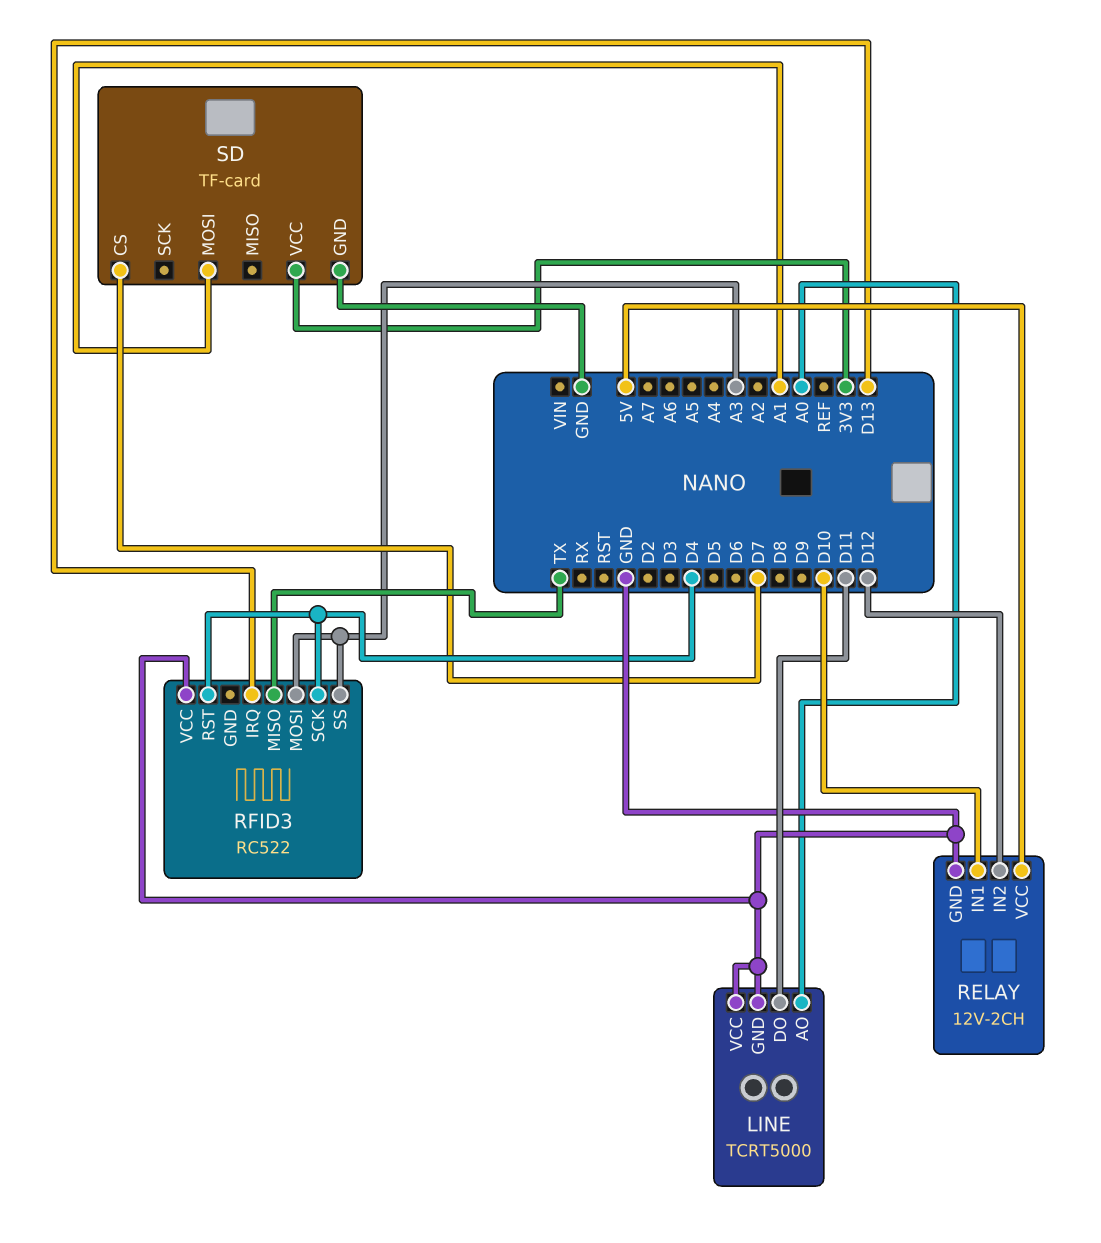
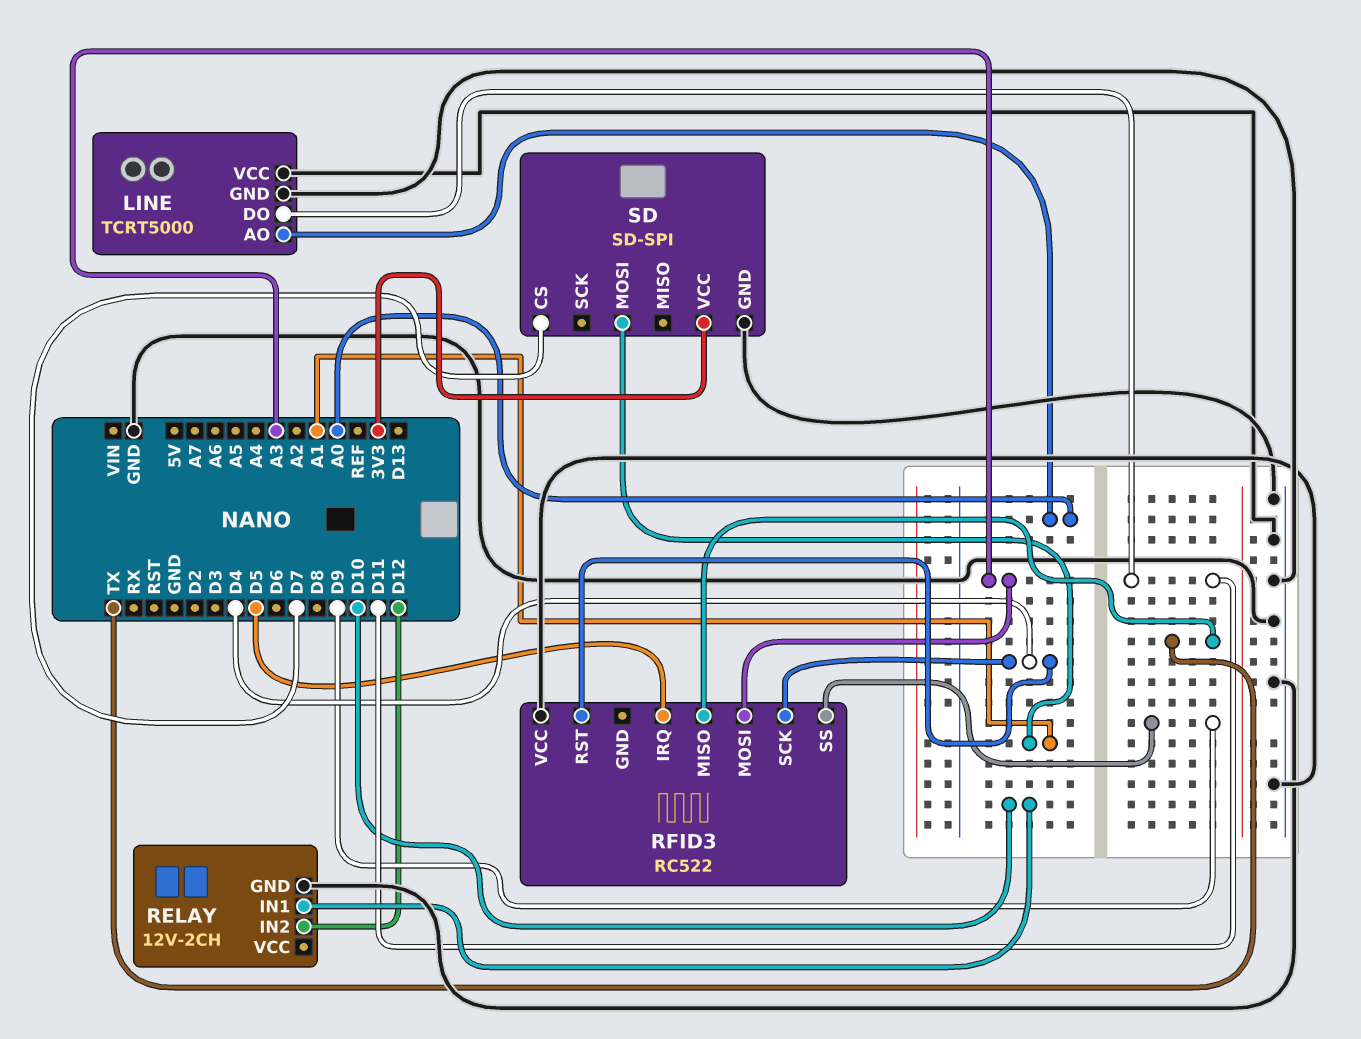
RELAY pin VCC: 5V -> none
RFID3 pin IRQ: D13 -> D5
RFID3 pin SS: A3 -> D9
SD: TF-card -> SD-SPI

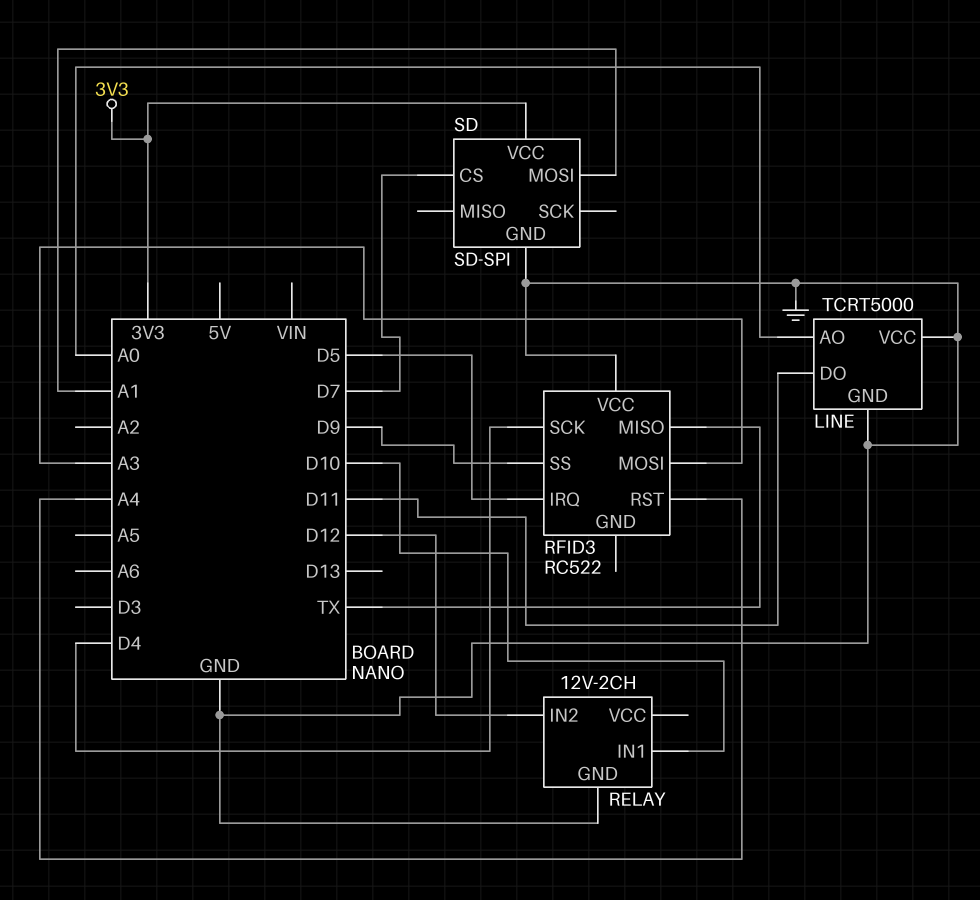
RFID3 pin RST: D4 -> A4

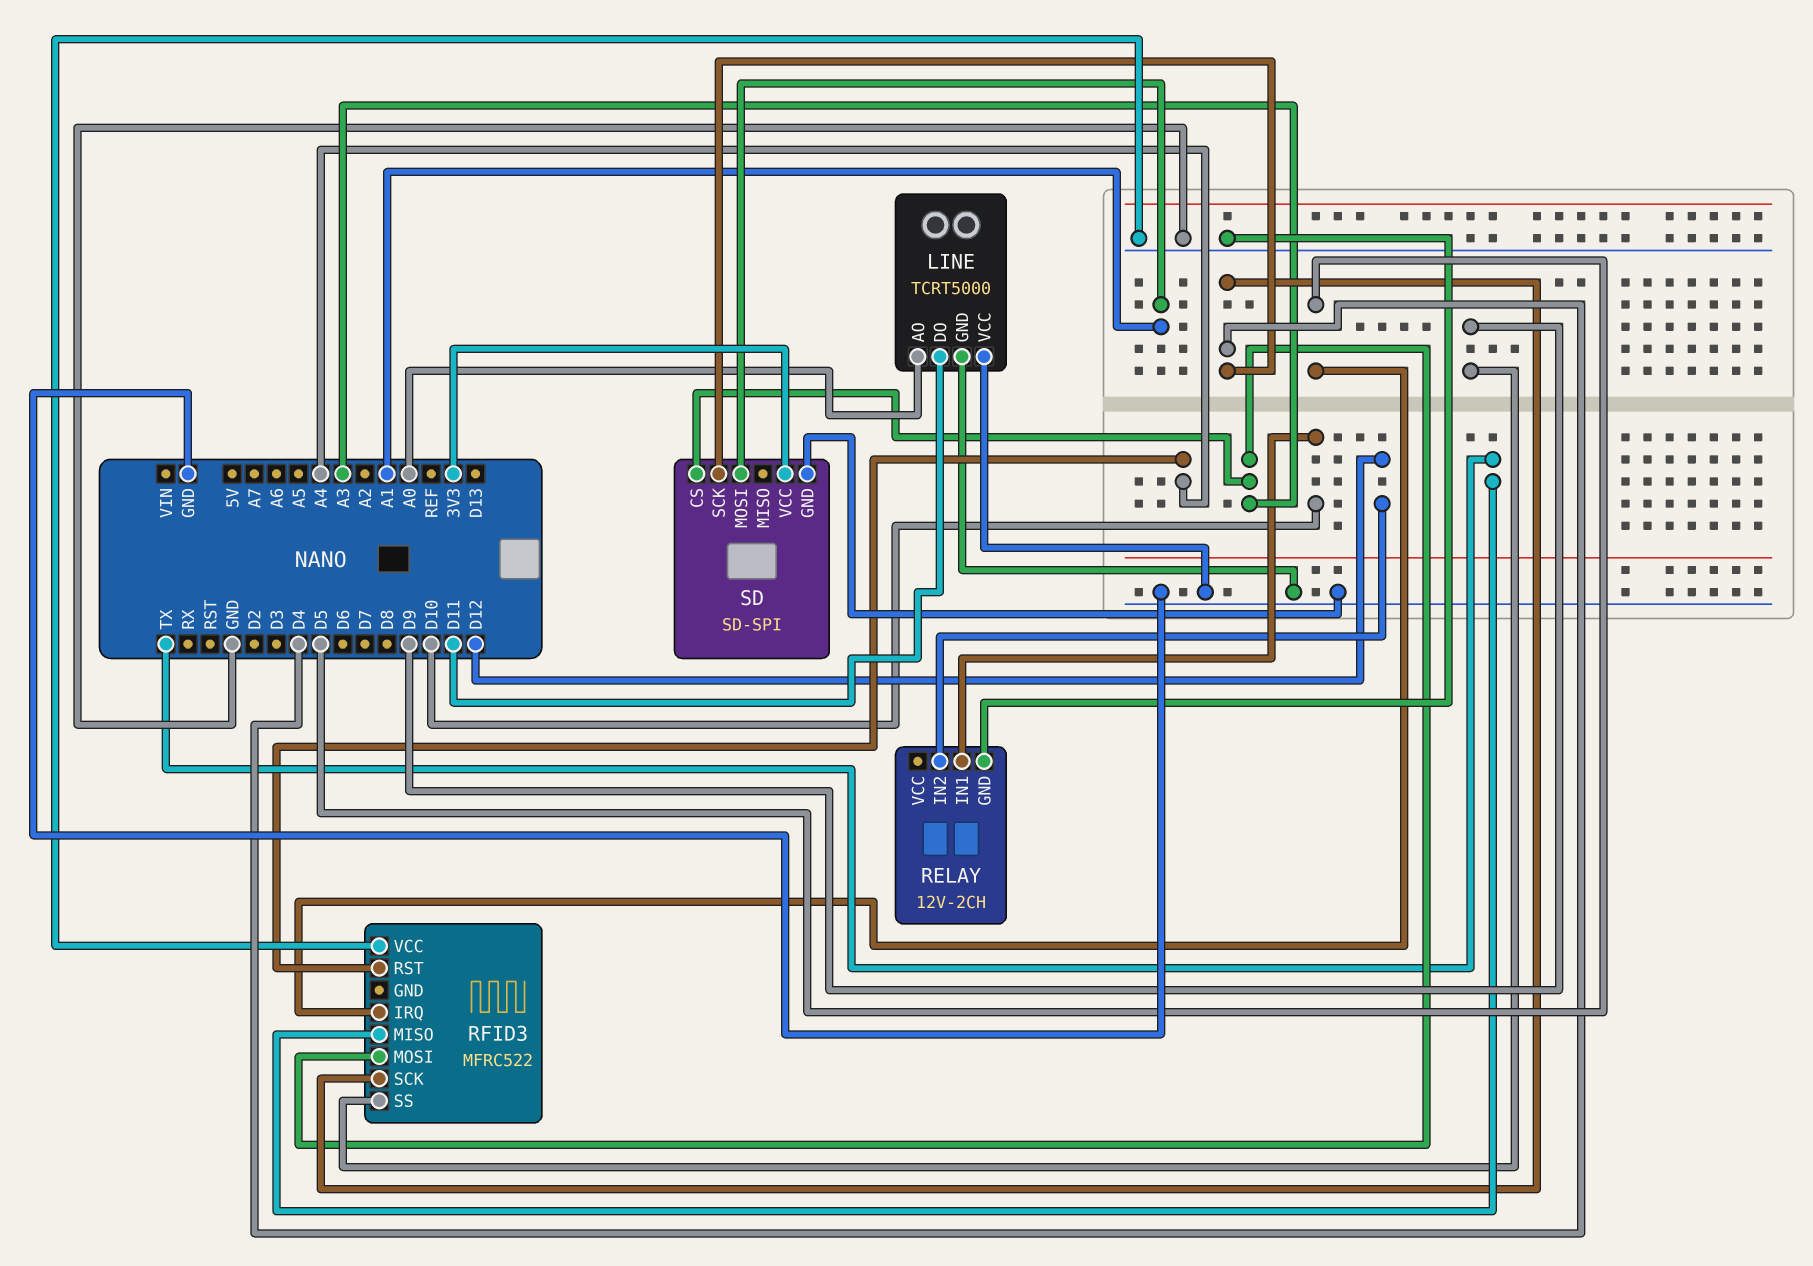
RFID3: RC522 -> MFRC522
SD pin CS: D7 -> A3
SD pin SCK: none -> D4

